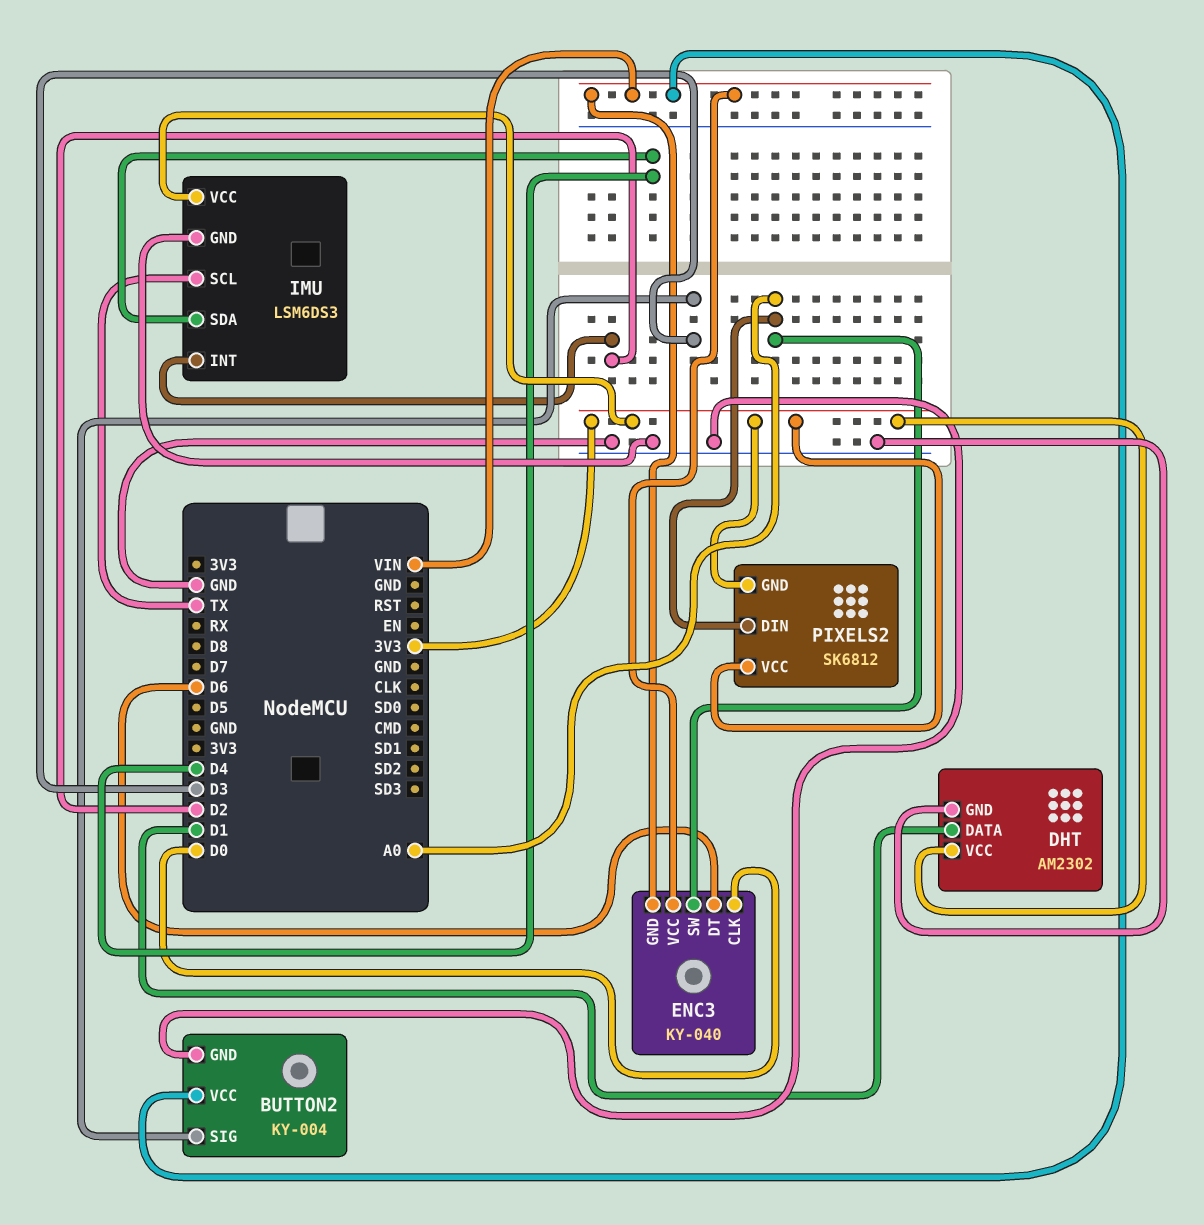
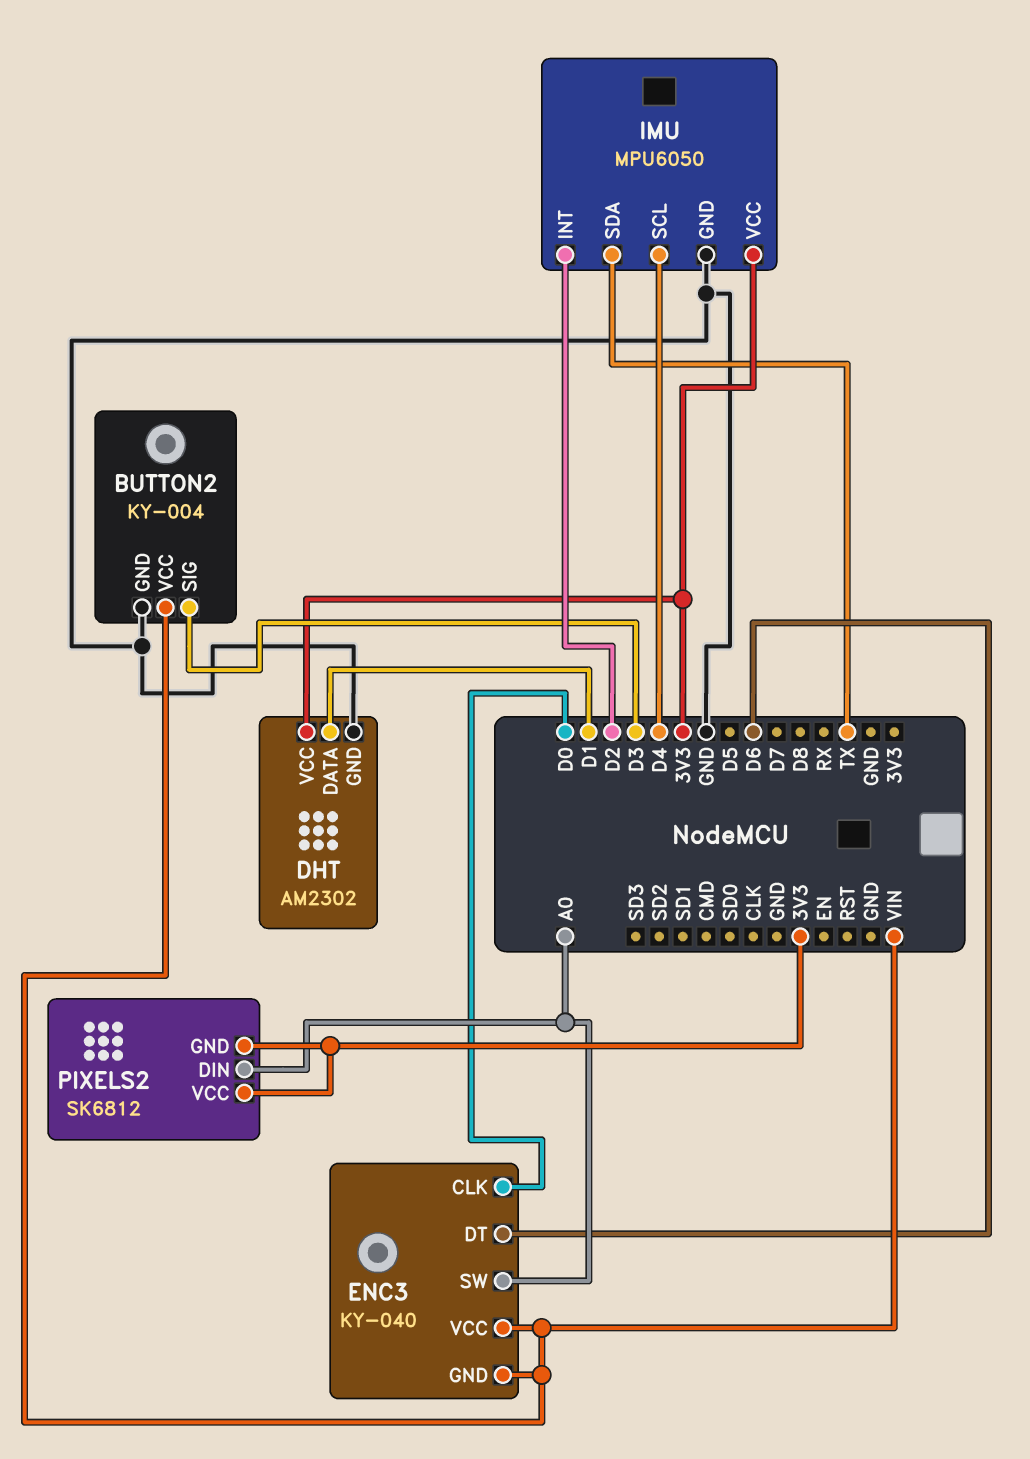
IMU: LSM6DS3 -> MPU6050
IMU pin SCL: TX -> D4
IMU pin SDA: D4 -> TX

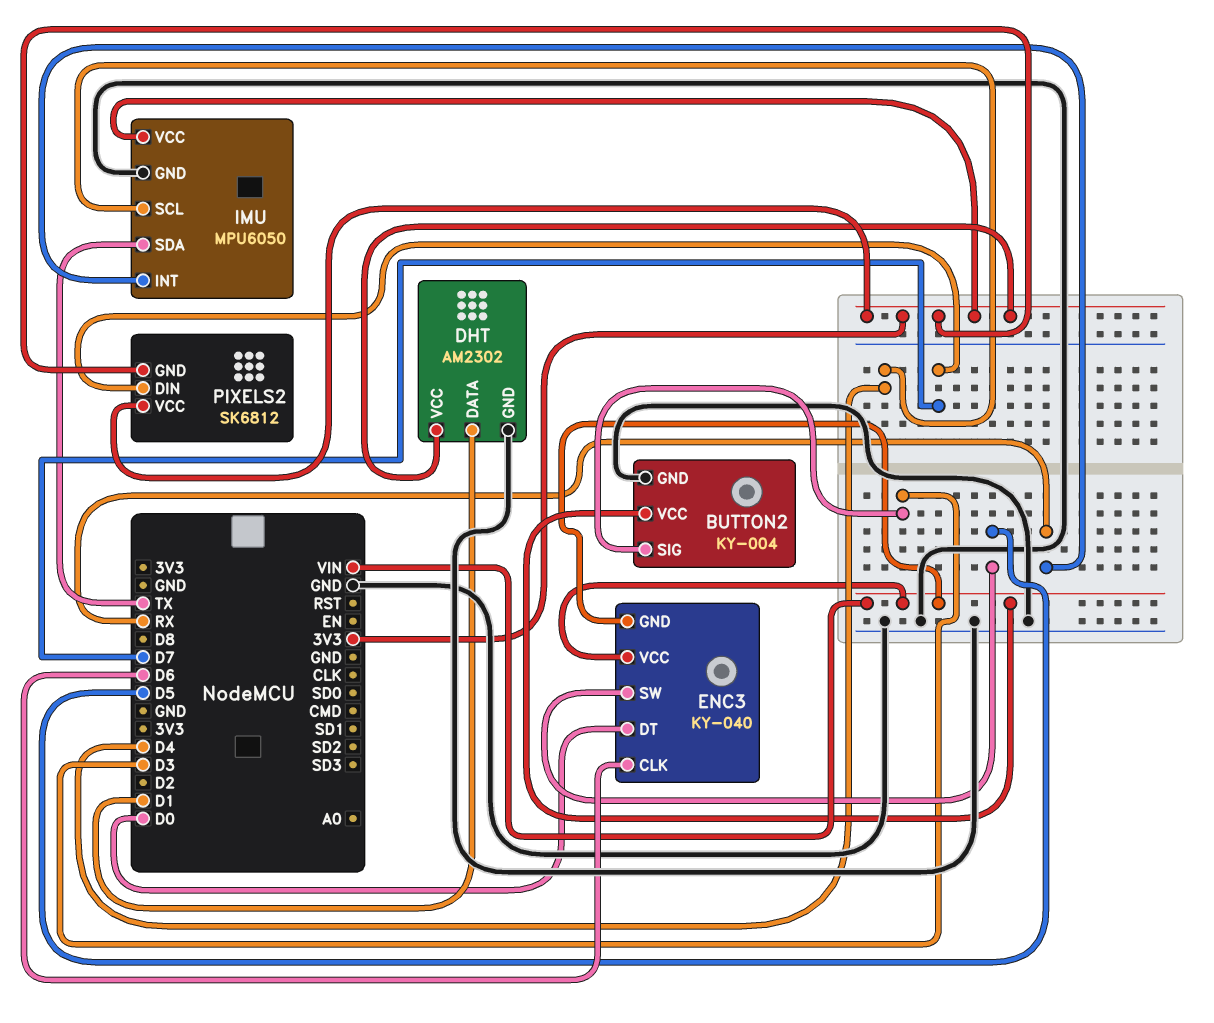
ENC3 pin CLK: D0 -> D6
ENC3 pin DT: D6 -> D0
ENC3 pin SW: A0 -> D5
IMU pin INT: D2 -> RX
PIXELS2 pin DIN: A0 -> D7

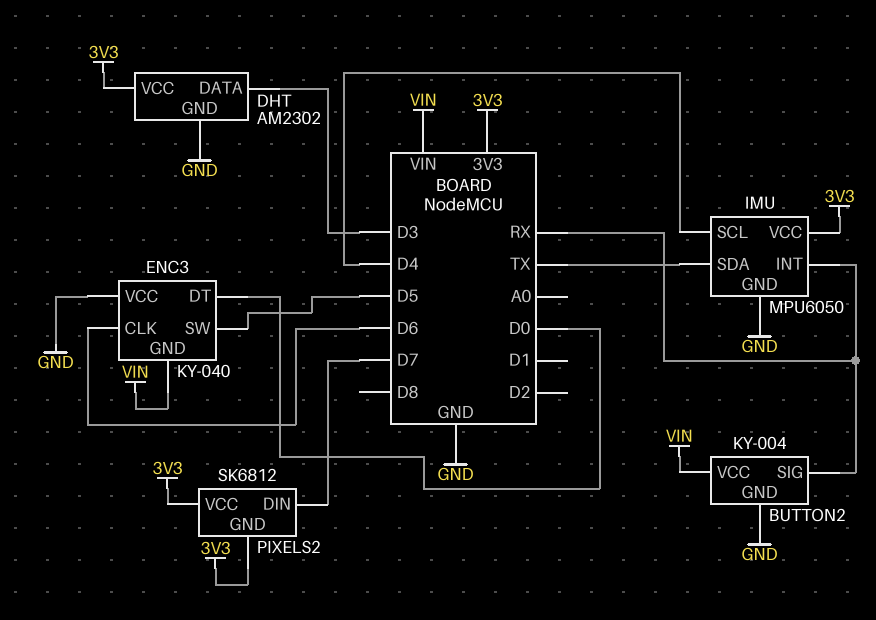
BUTTON2 pin SIG: D3 -> RX
DHT pin DATA: D1 -> D3
ENC3 pin VCC: VIN -> GND

